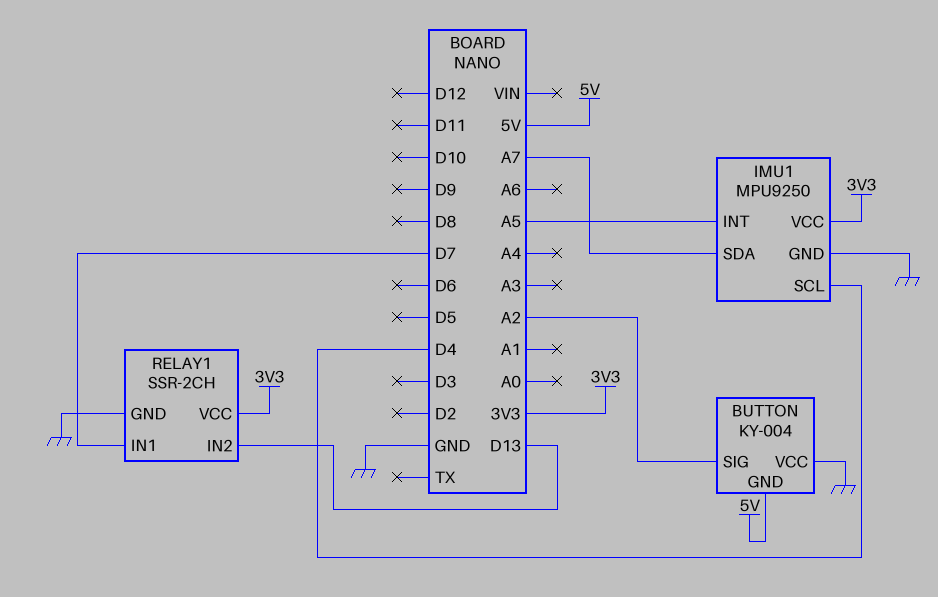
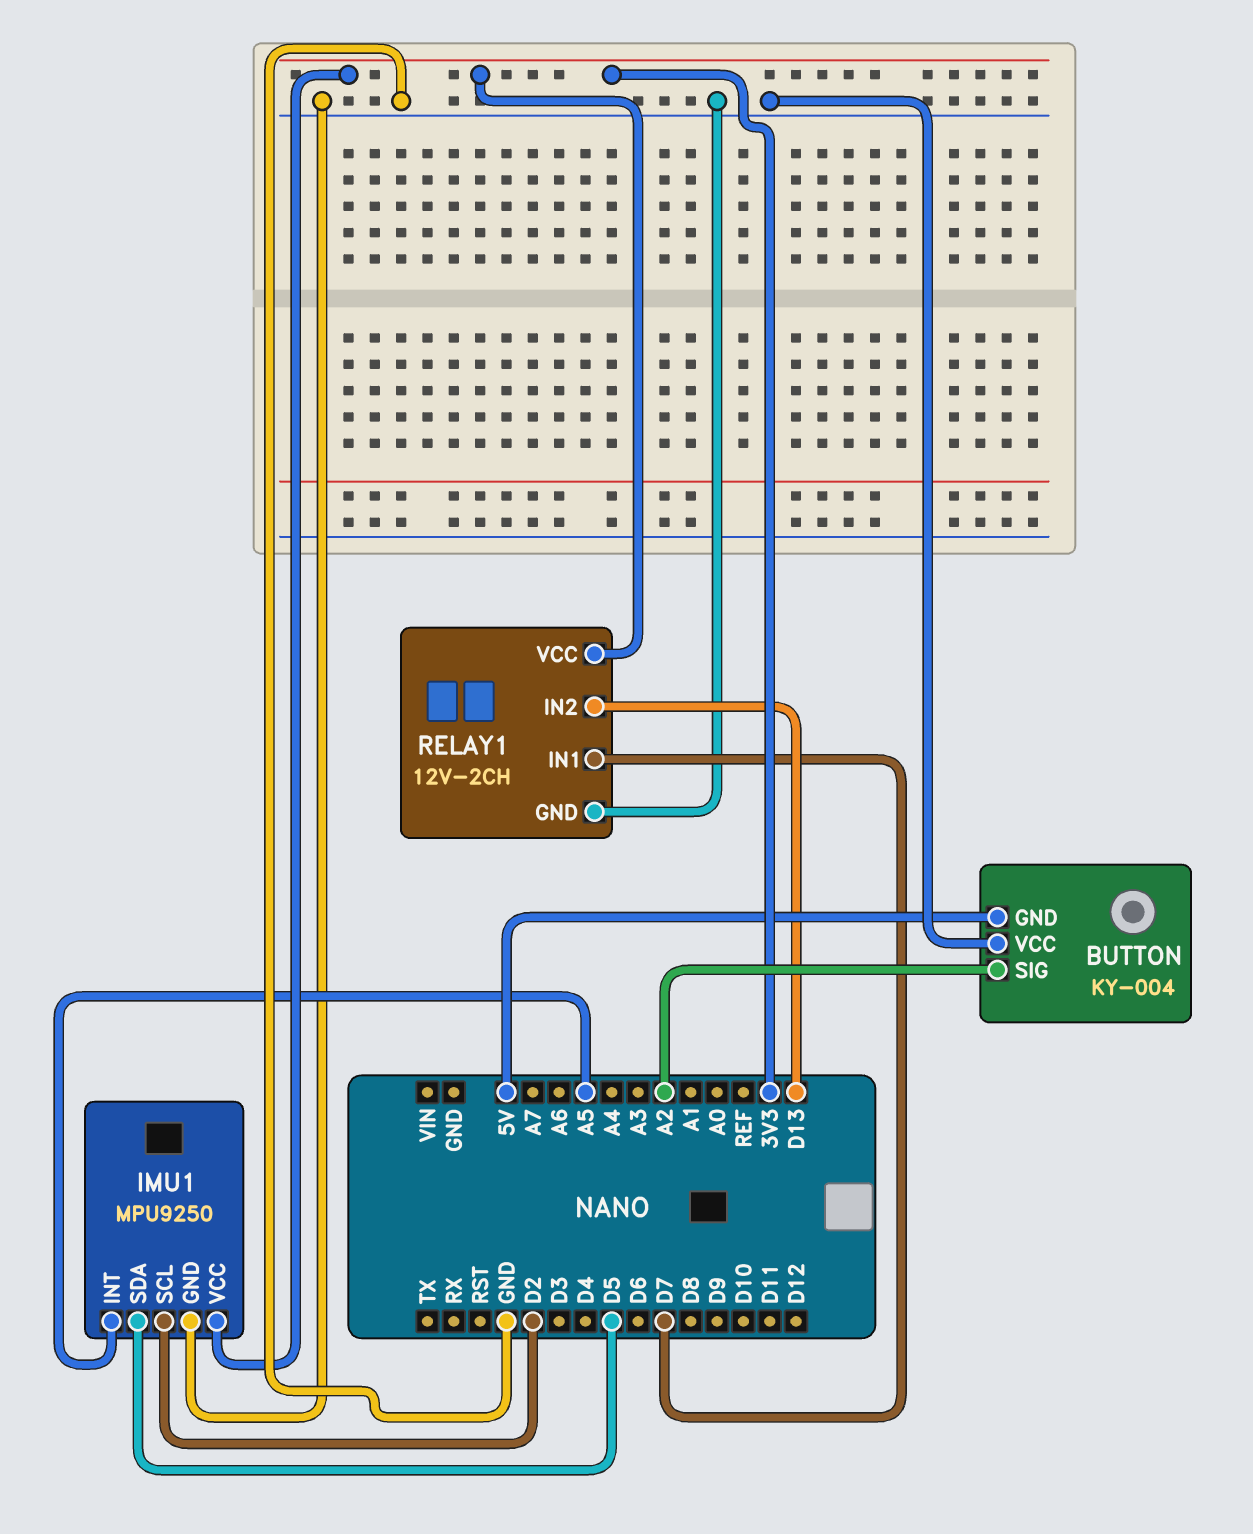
IMU1 pin SCL: D4 -> D2
IMU1 pin SDA: A7 -> D5
RELAY1: SSR-2CH -> 12V-2CH

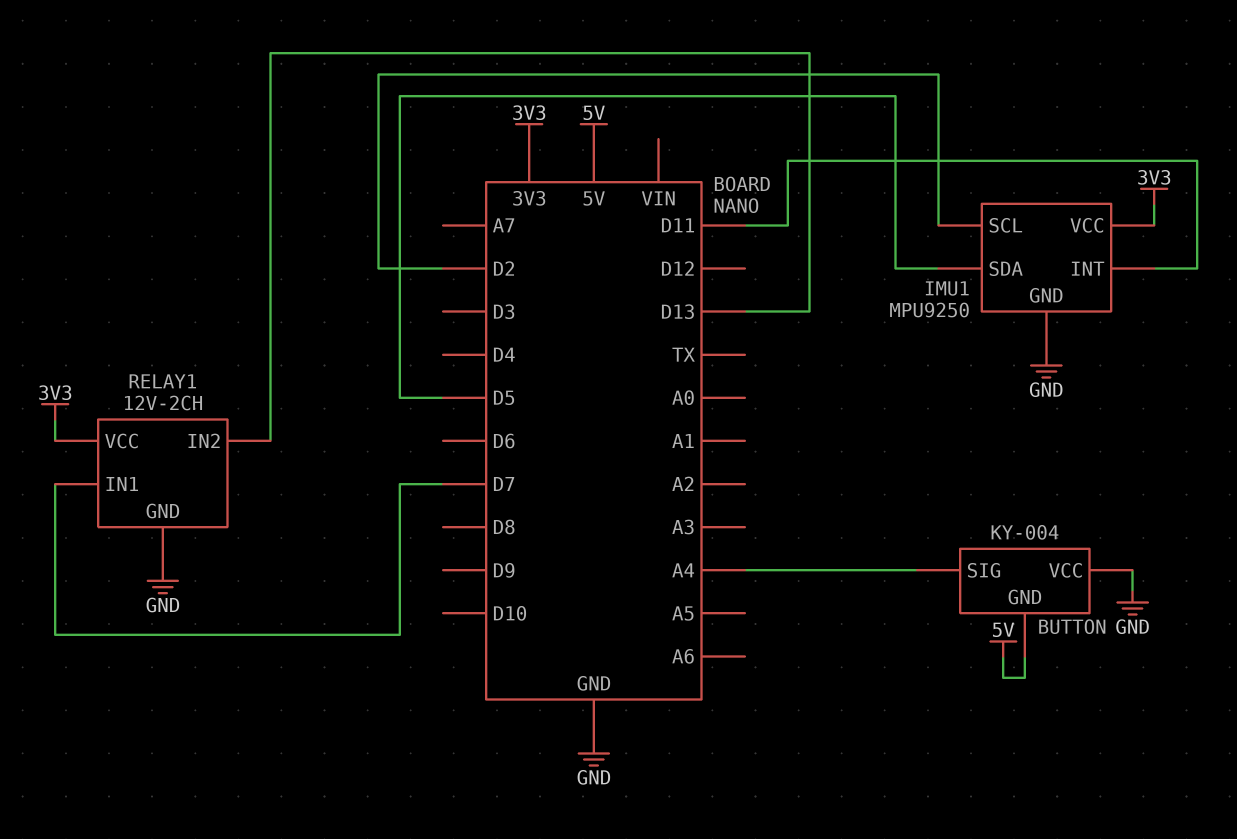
BUTTON pin SIG: A2 -> A4
IMU1 pin INT: A5 -> D11

